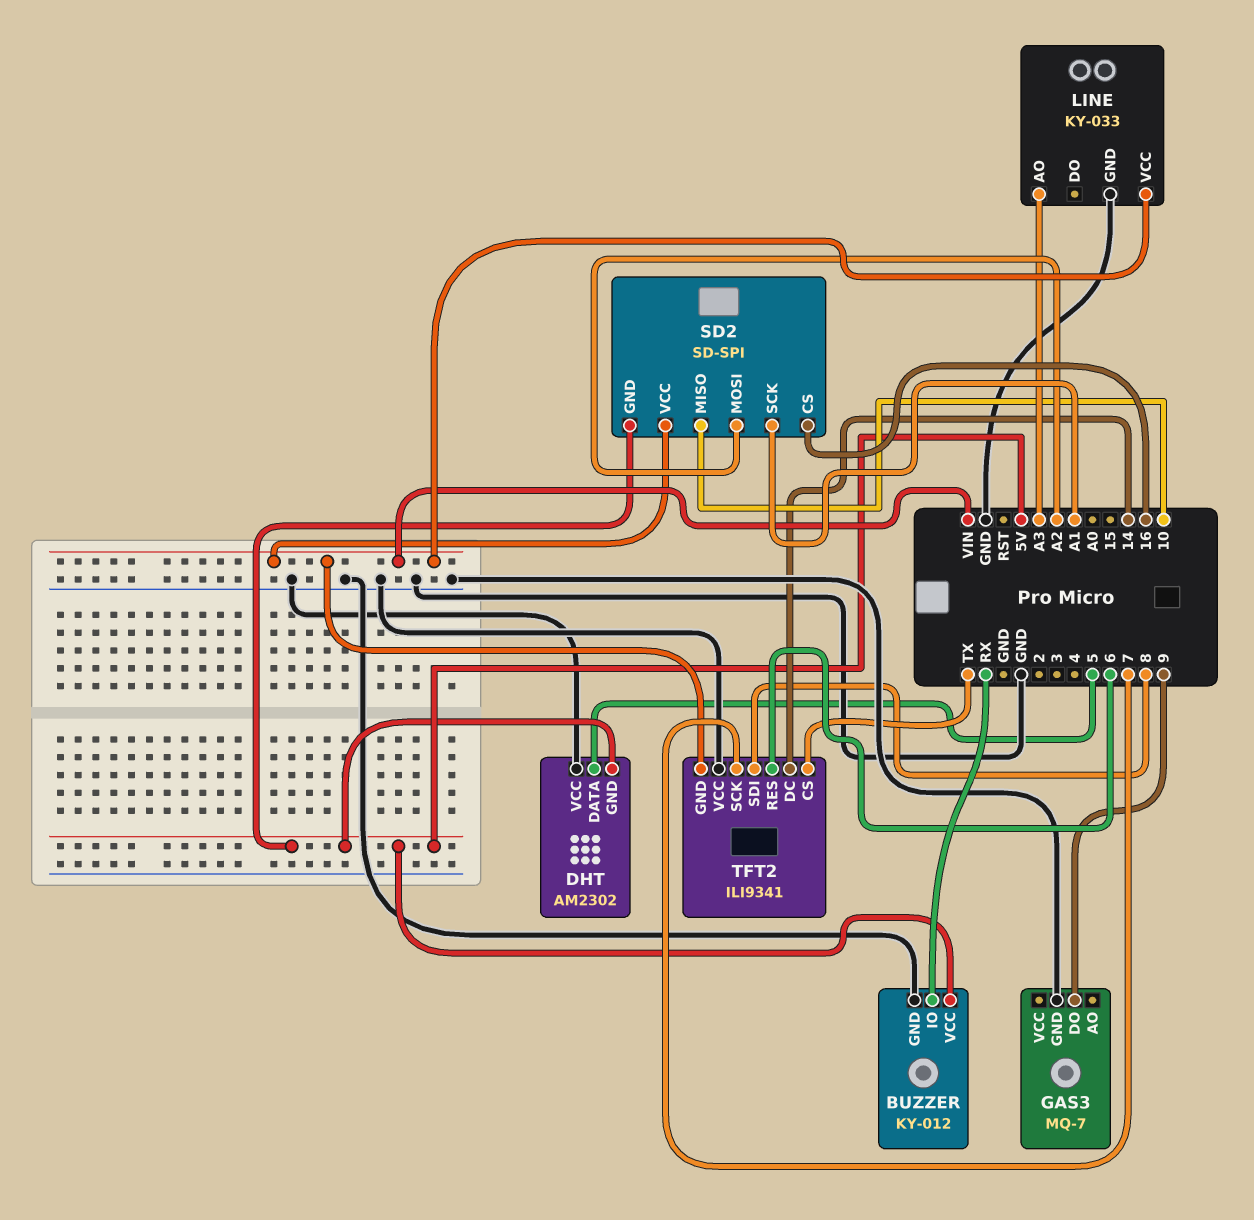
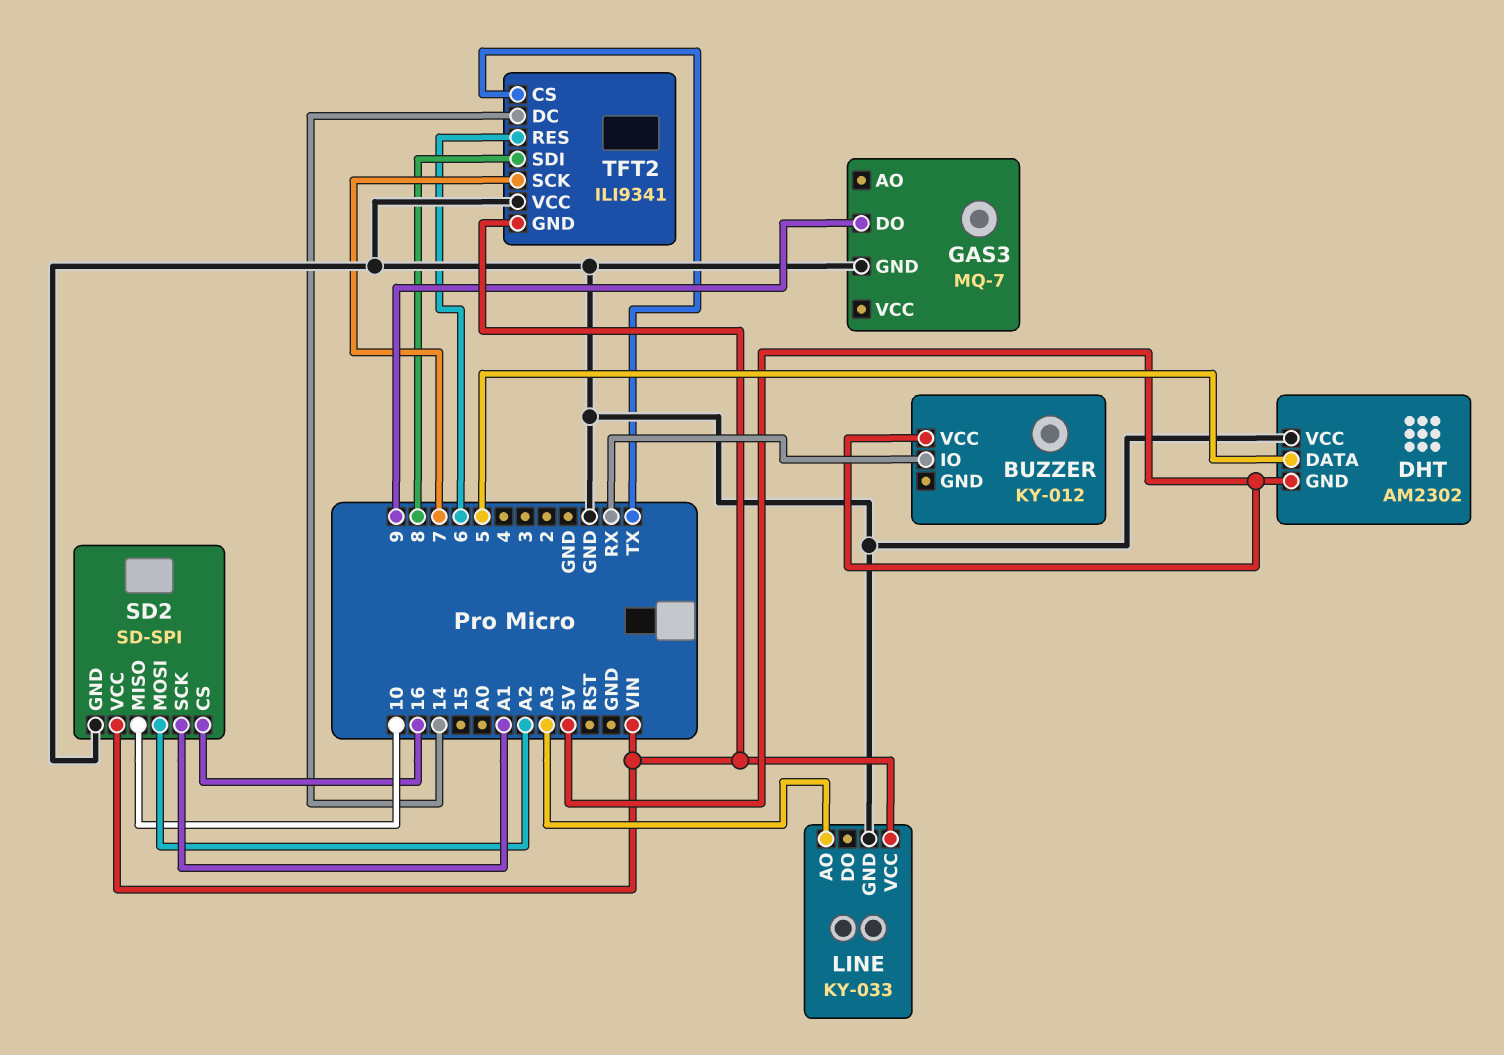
BUZZER pin GND: GND -> none
SD2 pin GND: 5V -> GND

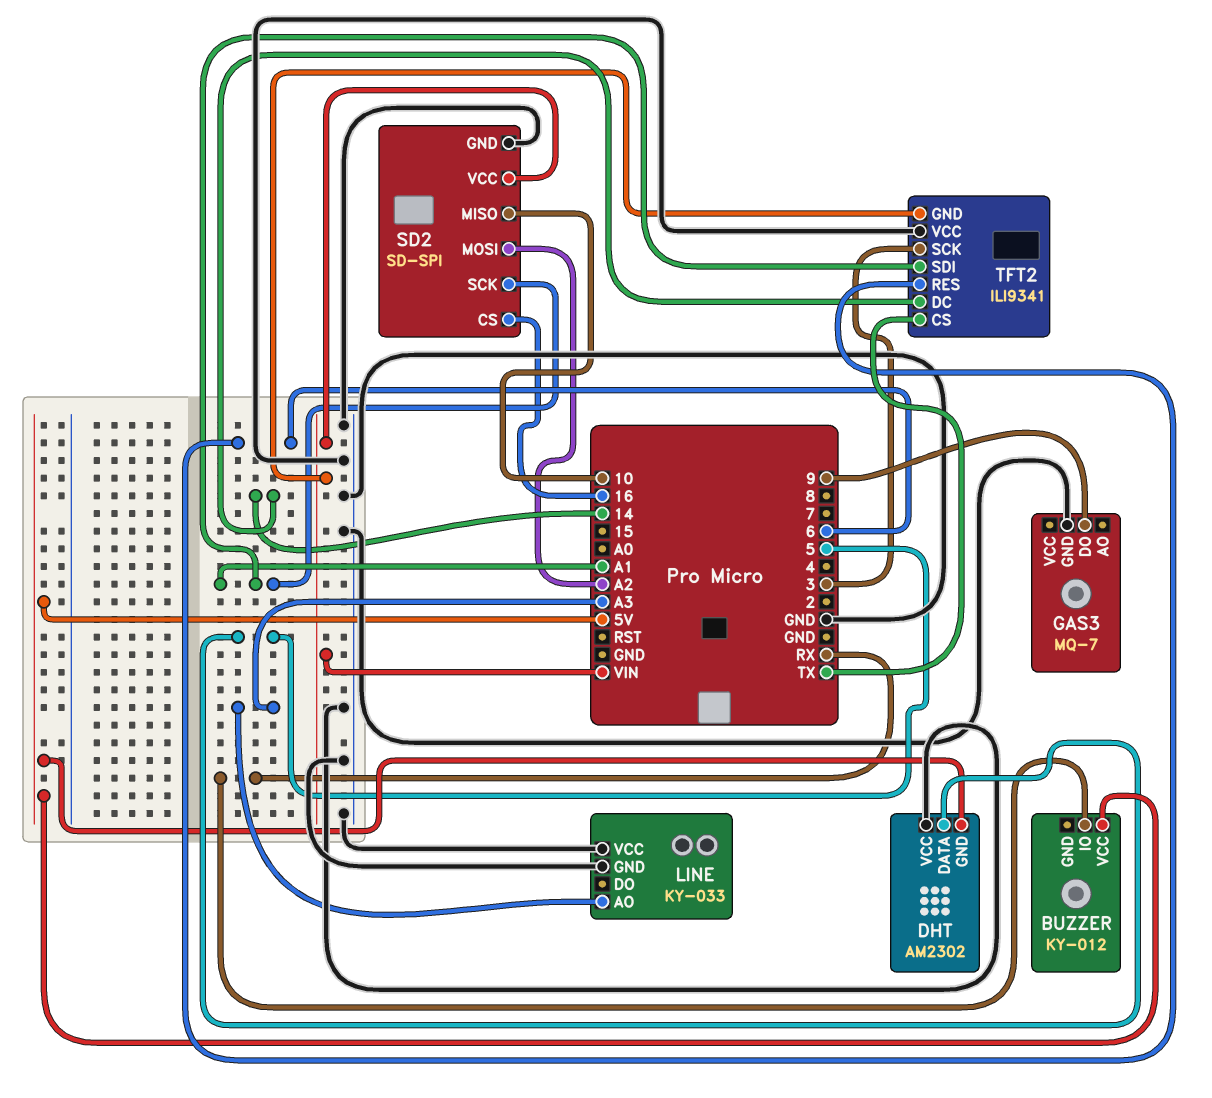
LINE pin VCC: VIN -> GND
TFT2 pin SCK: 7 -> 3
TFT2 pin SDI: 8 -> A1

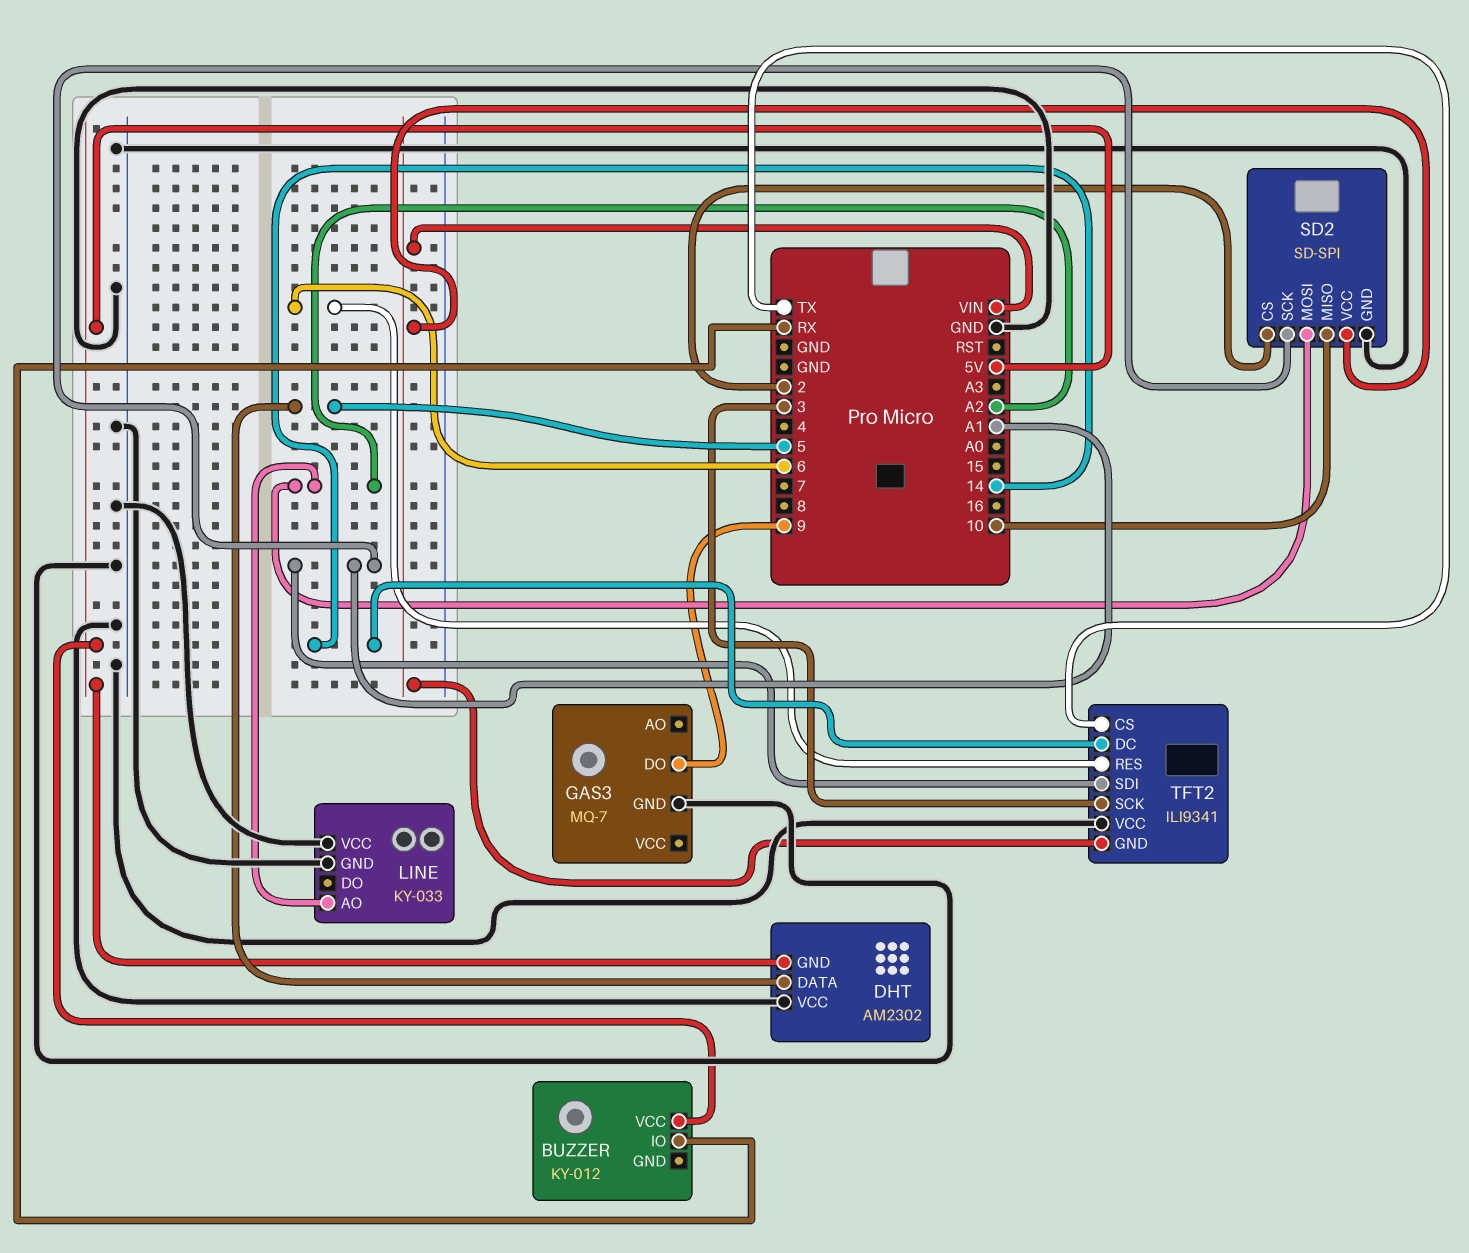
LINE pin AO: A3 -> A2
SD2 pin CS: 16 -> 2

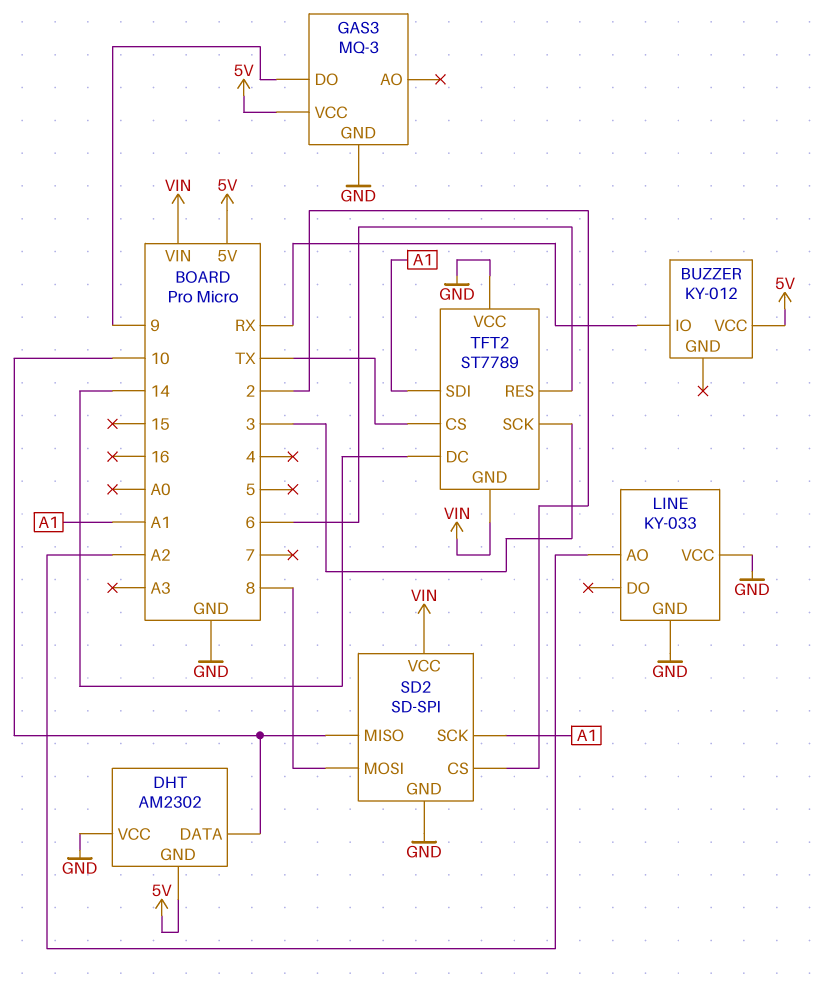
DHT pin DATA: 5 -> 10
GAS3: MQ-7 -> MQ-3
GAS3 pin VCC: none -> 5V
SD2 pin MOSI: A2 -> 8
TFT2: ILI9341 -> ST7789

